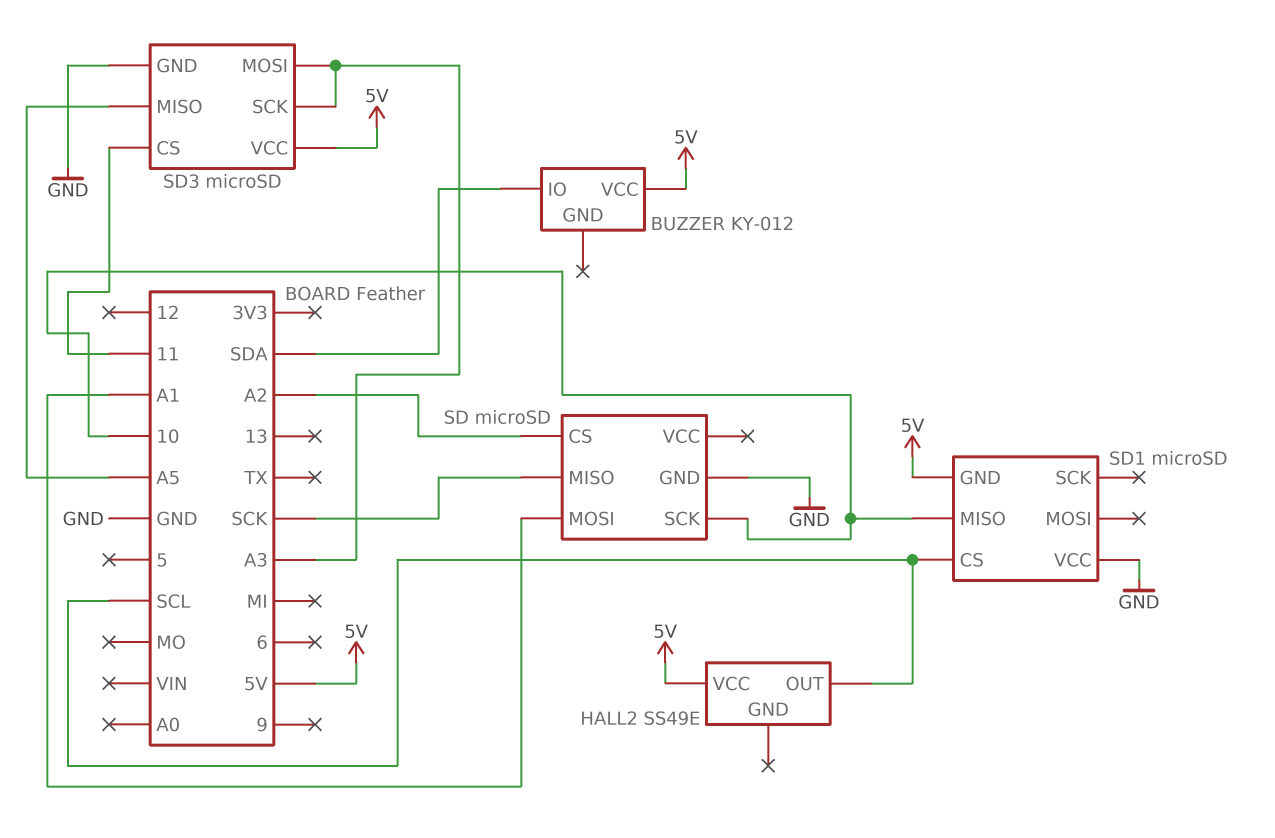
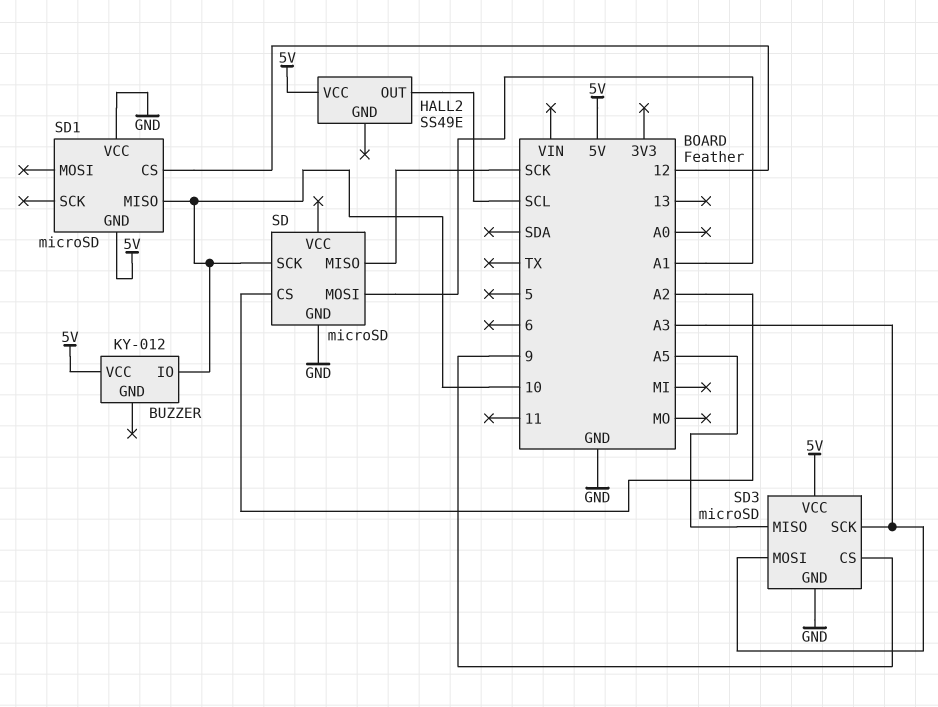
BUZZER pin IO: SDA -> 10
SD1 pin CS: SCL -> 12
SD3 pin CS: 11 -> 9

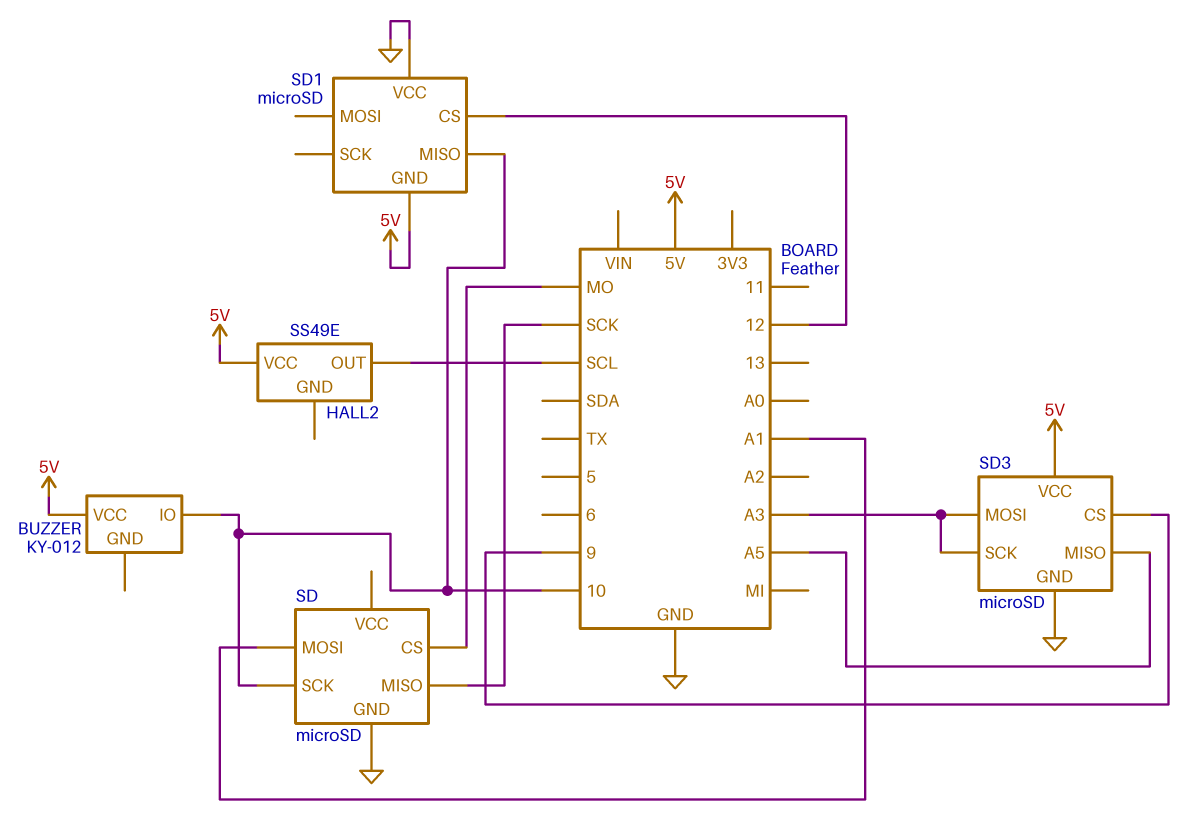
SD pin CS: A2 -> MO

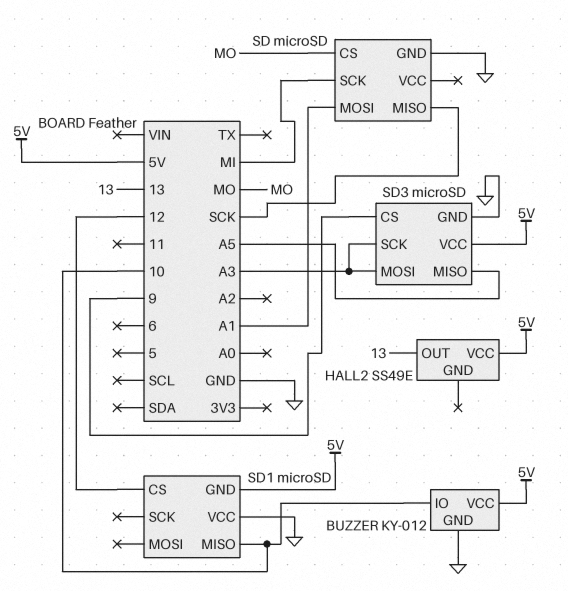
BUZZER pin GND: none -> GND
HALL2 pin OUT: SCL -> 13
SD pin SCK: 10 -> MI

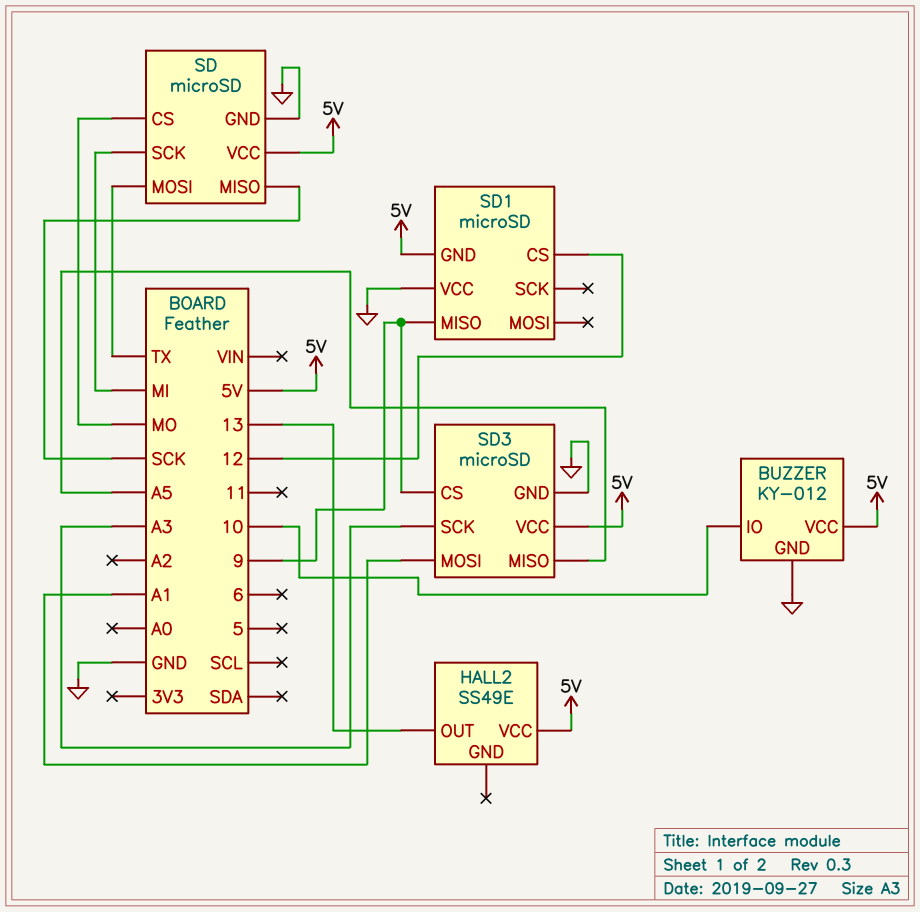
SD pin MOSI: A1 -> TX
SD pin VCC: none -> 5V
SD1 pin MISO: 10 -> 9
SD3 pin MOSI: A3 -> A1

